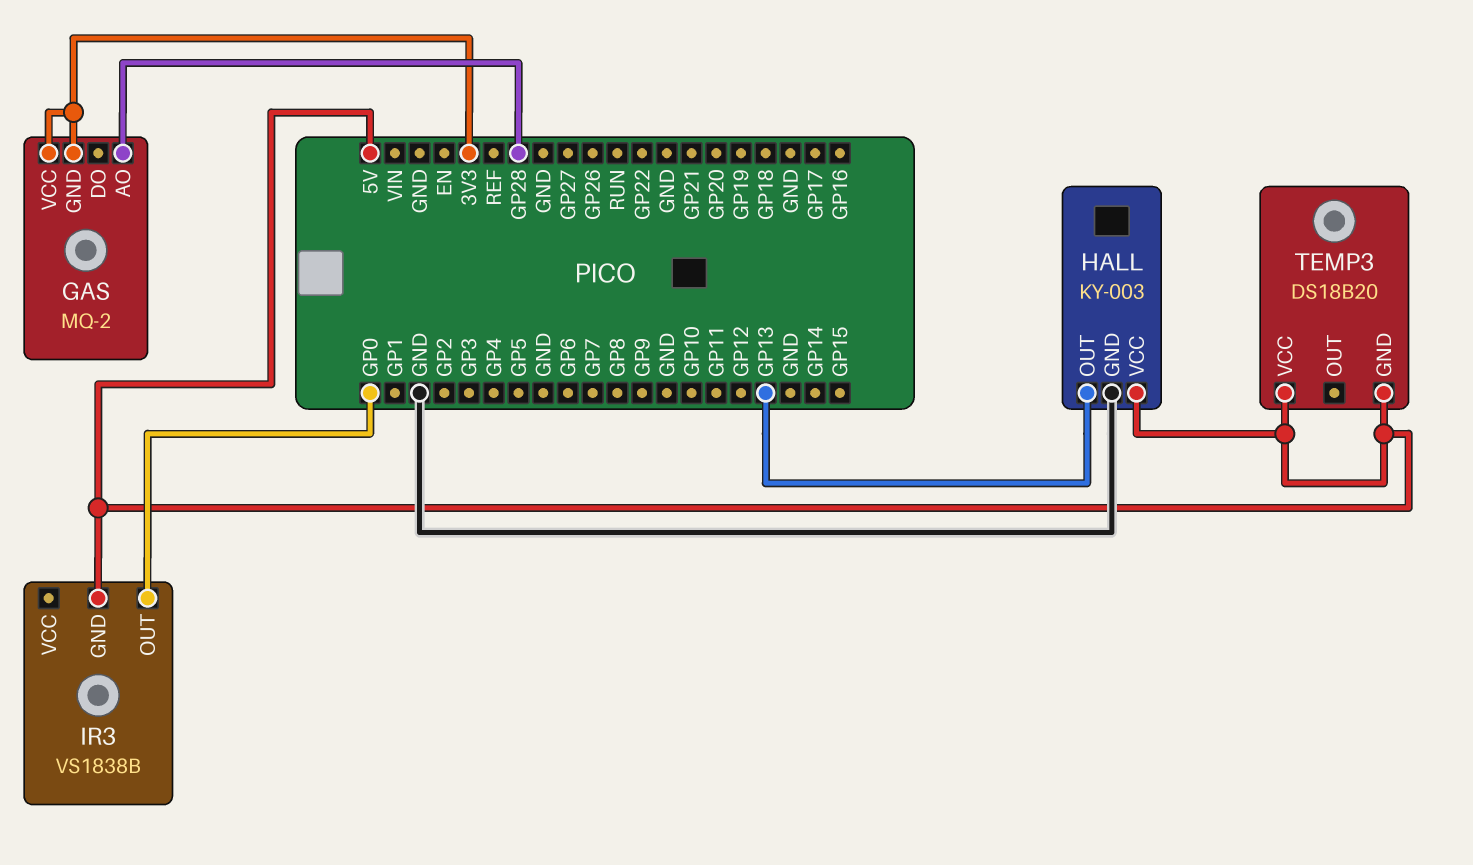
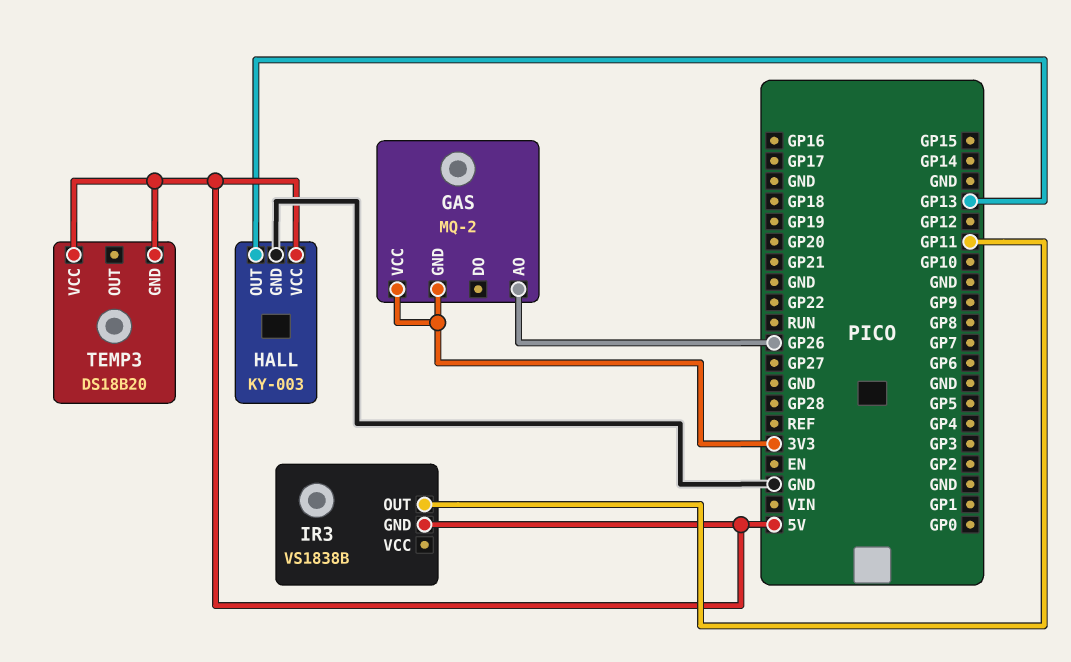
GAS pin AO: GP28 -> GP26
IR3 pin OUT: GP0 -> GP11

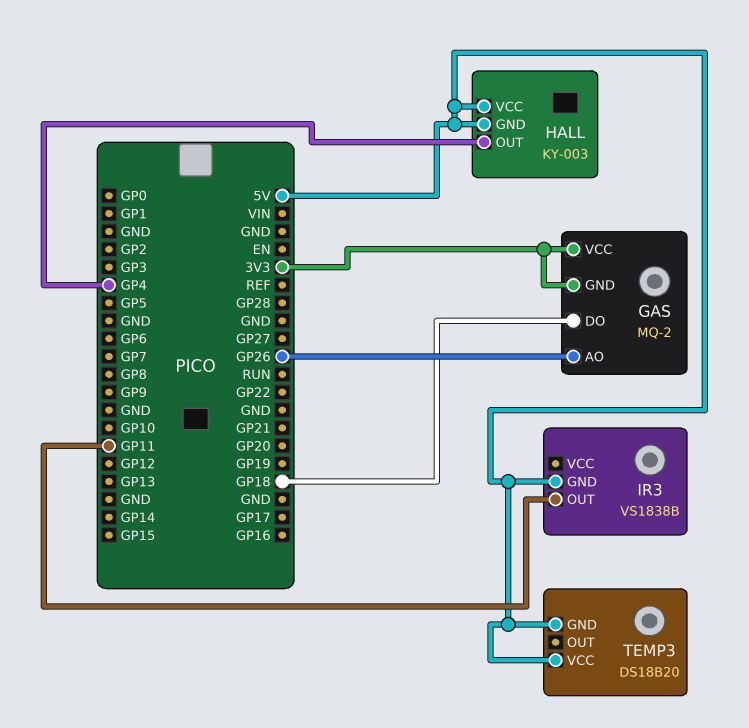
GAS pin DO: none -> GP18
HALL pin GND: GND -> 5V
HALL pin OUT: GP13 -> GP4

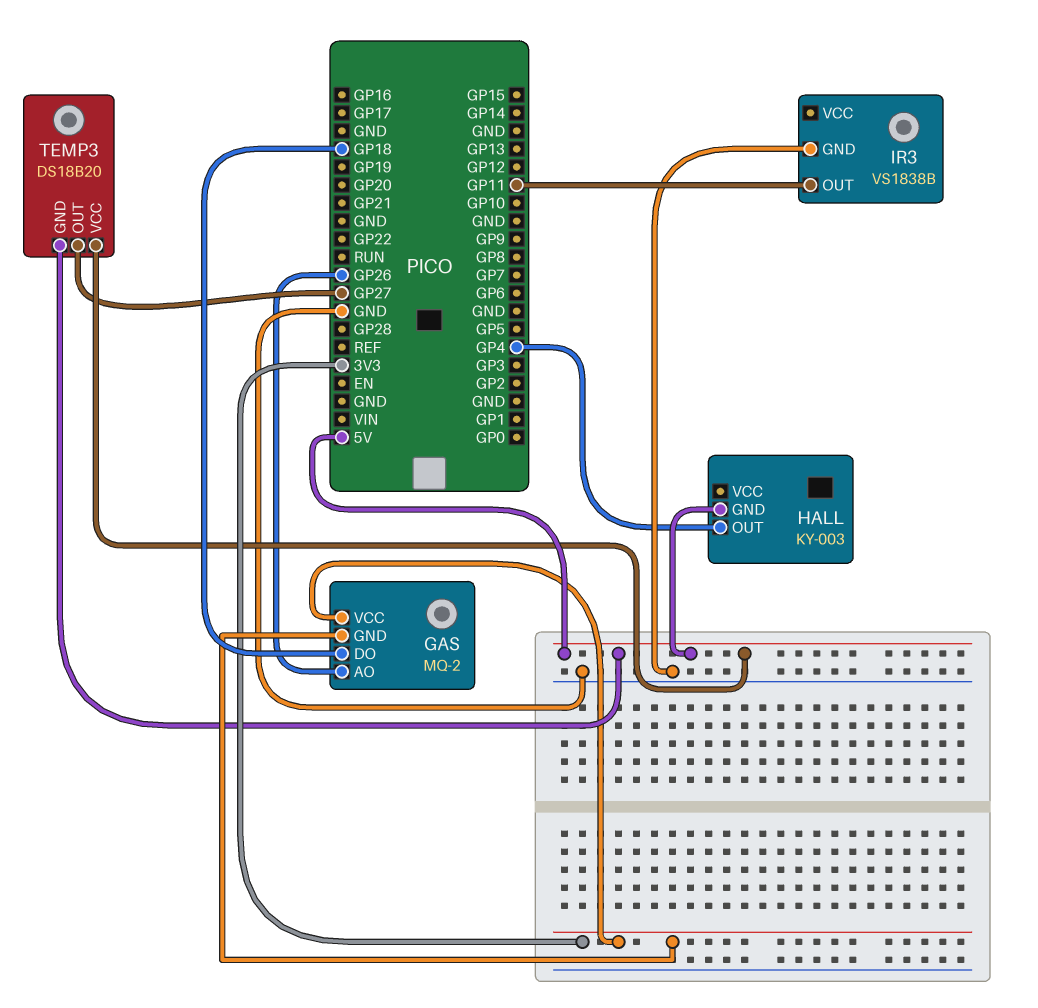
HALL pin VCC: 5V -> none
IR3 pin GND: 5V -> GND
TEMP3 pin OUT: none -> GP27

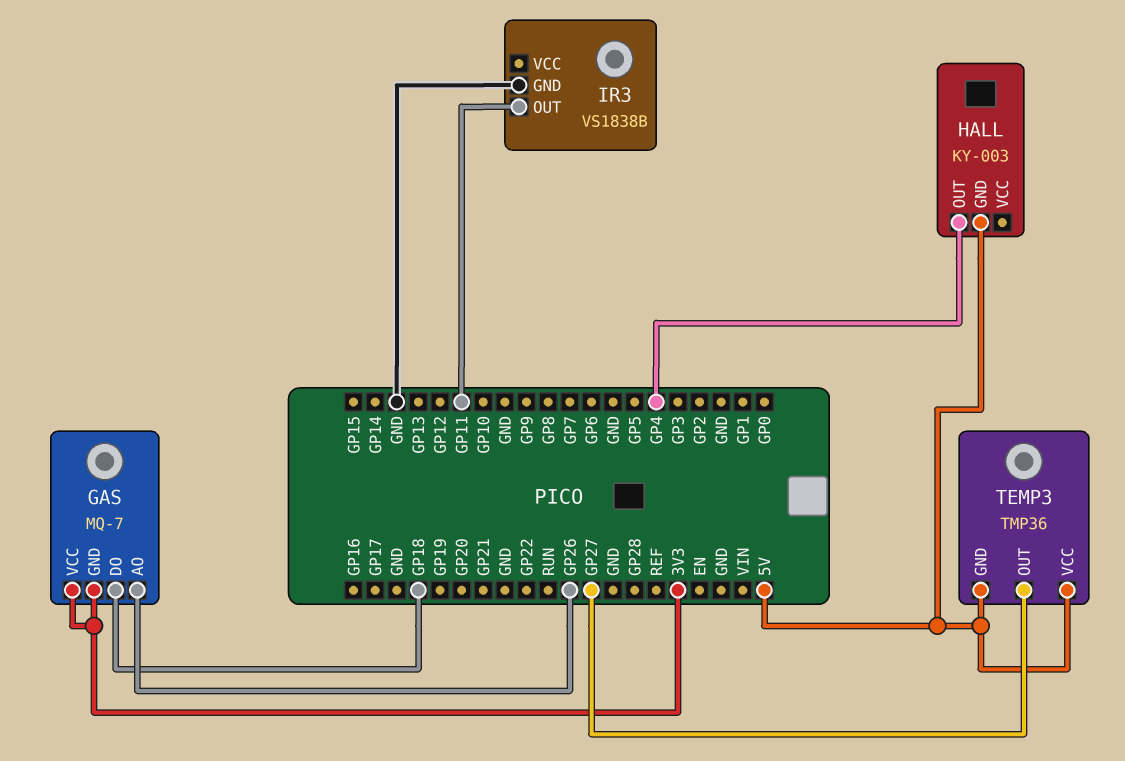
GAS: MQ-2 -> MQ-7
TEMP3: DS18B20 -> TMP36

